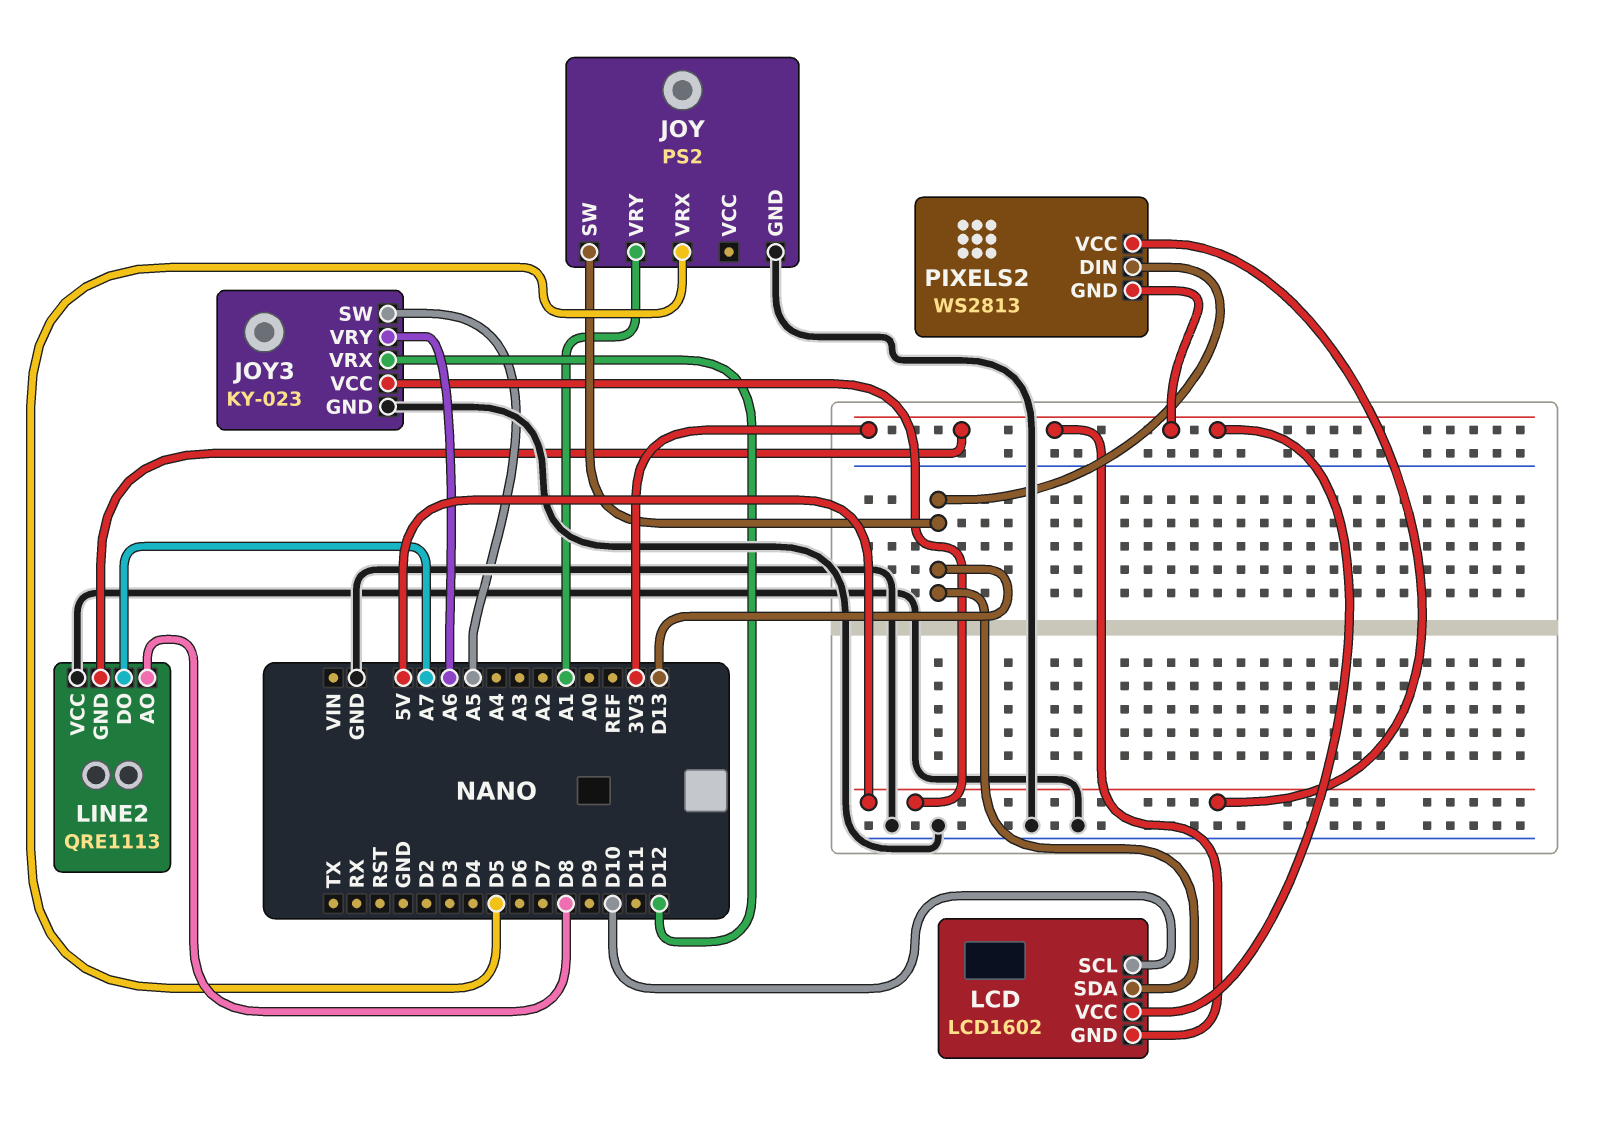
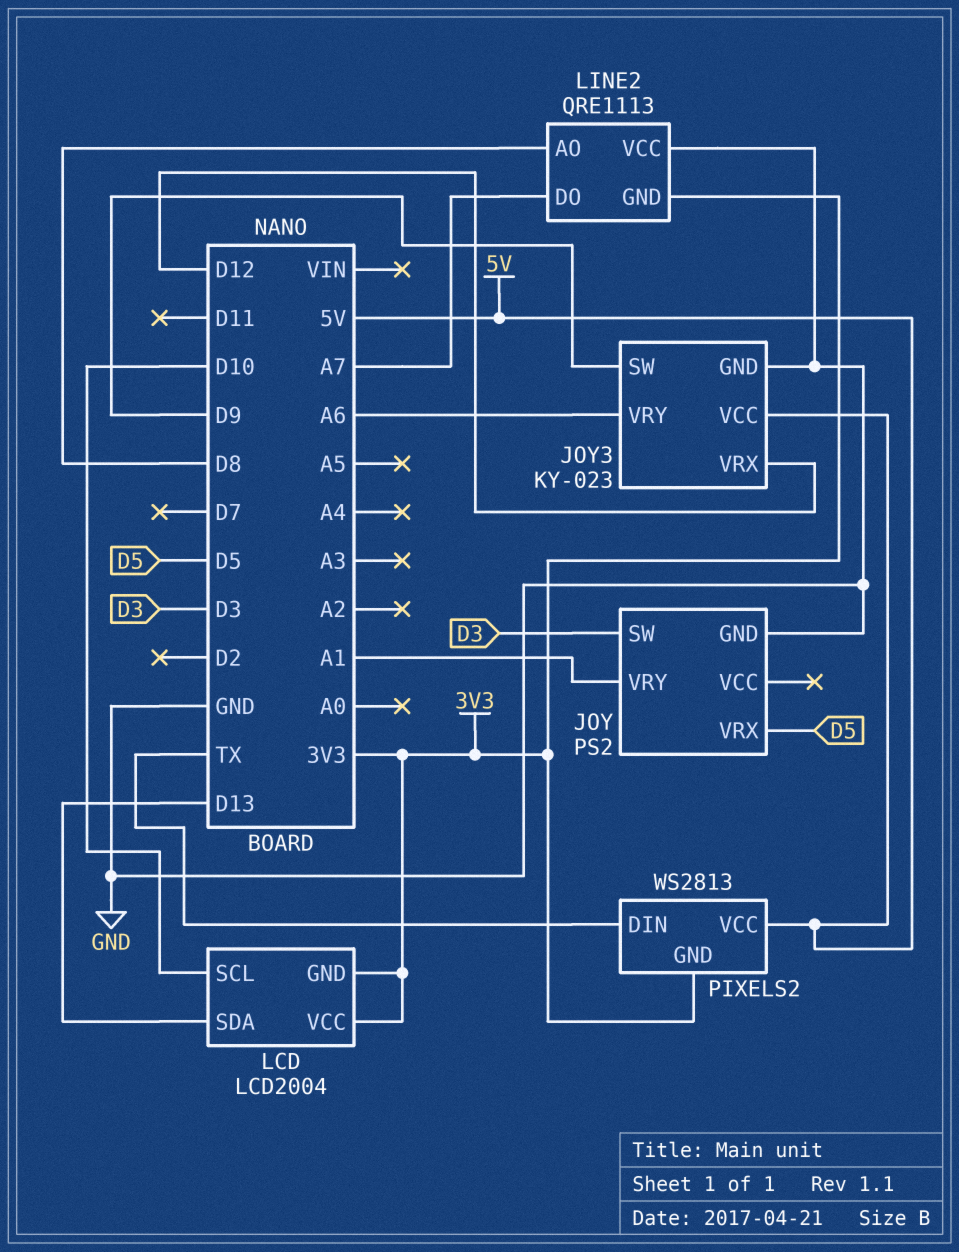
JOY pin SW: D13 -> D3
JOY3 pin SW: A5 -> D9
LCD: LCD1602 -> LCD2004
PIXELS2 pin DIN: D13 -> TX

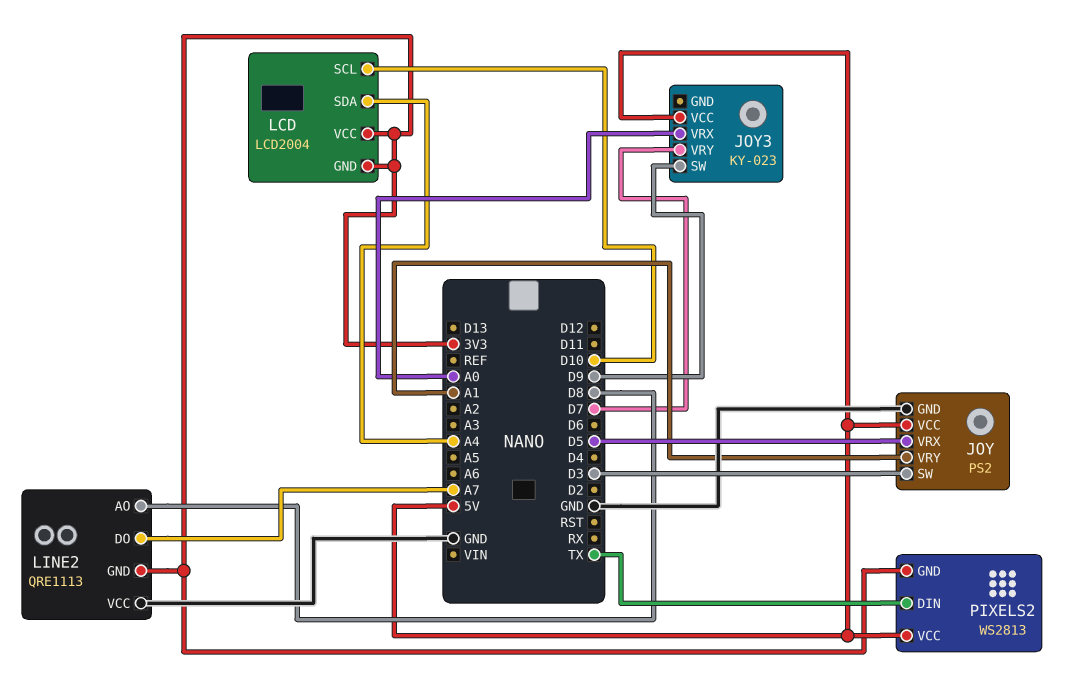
JOY pin VCC: none -> 5V
JOY3 pin GND: GND -> none
JOY3 pin VRX: D12 -> A0
JOY3 pin VRY: A6 -> D7
LCD pin SDA: D13 -> A4

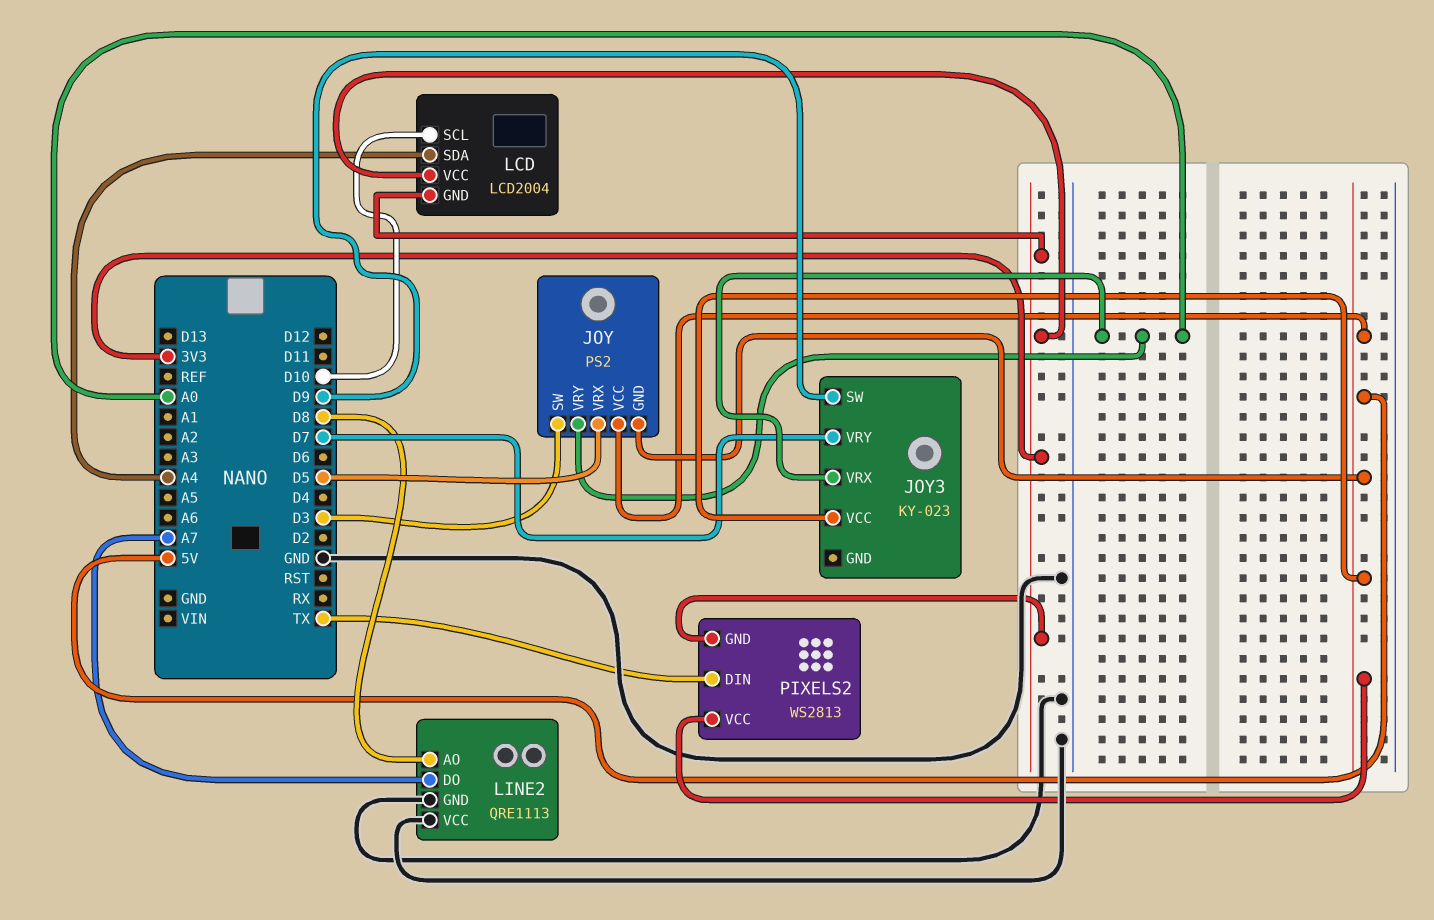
JOY pin GND: GND -> 5V
JOY pin VRY: A1 -> A0
LINE2 pin GND: 3V3 -> GND

